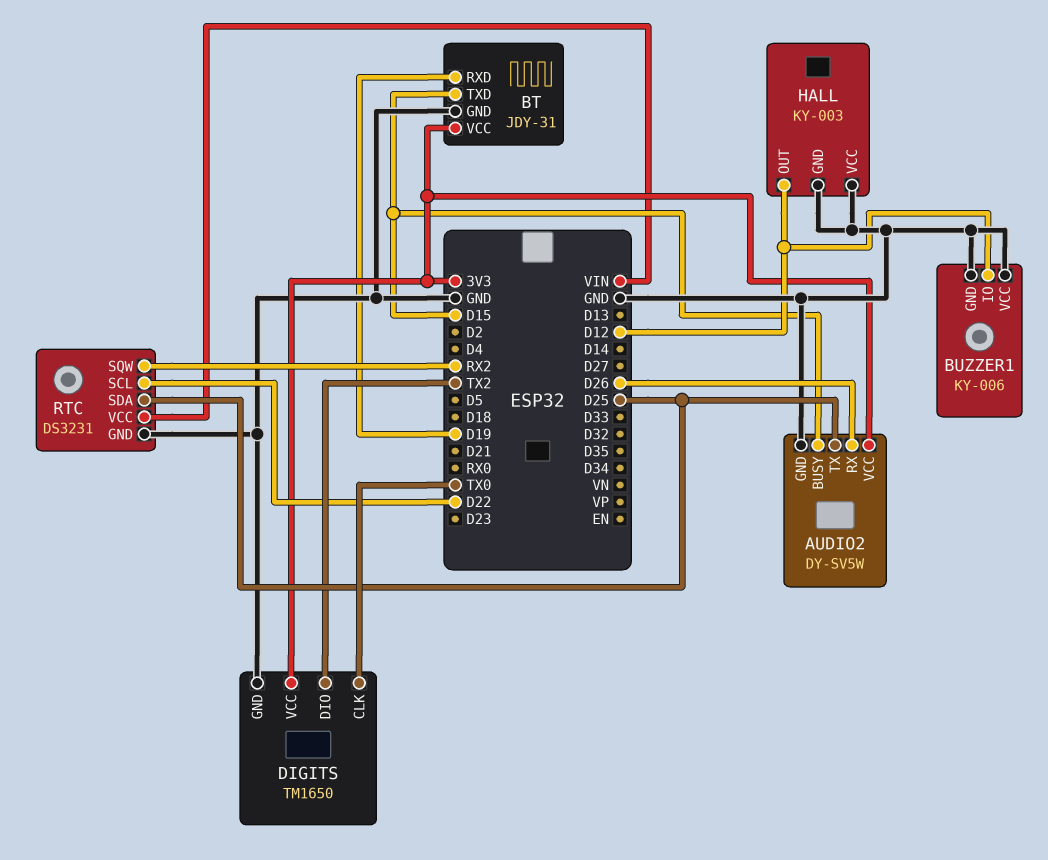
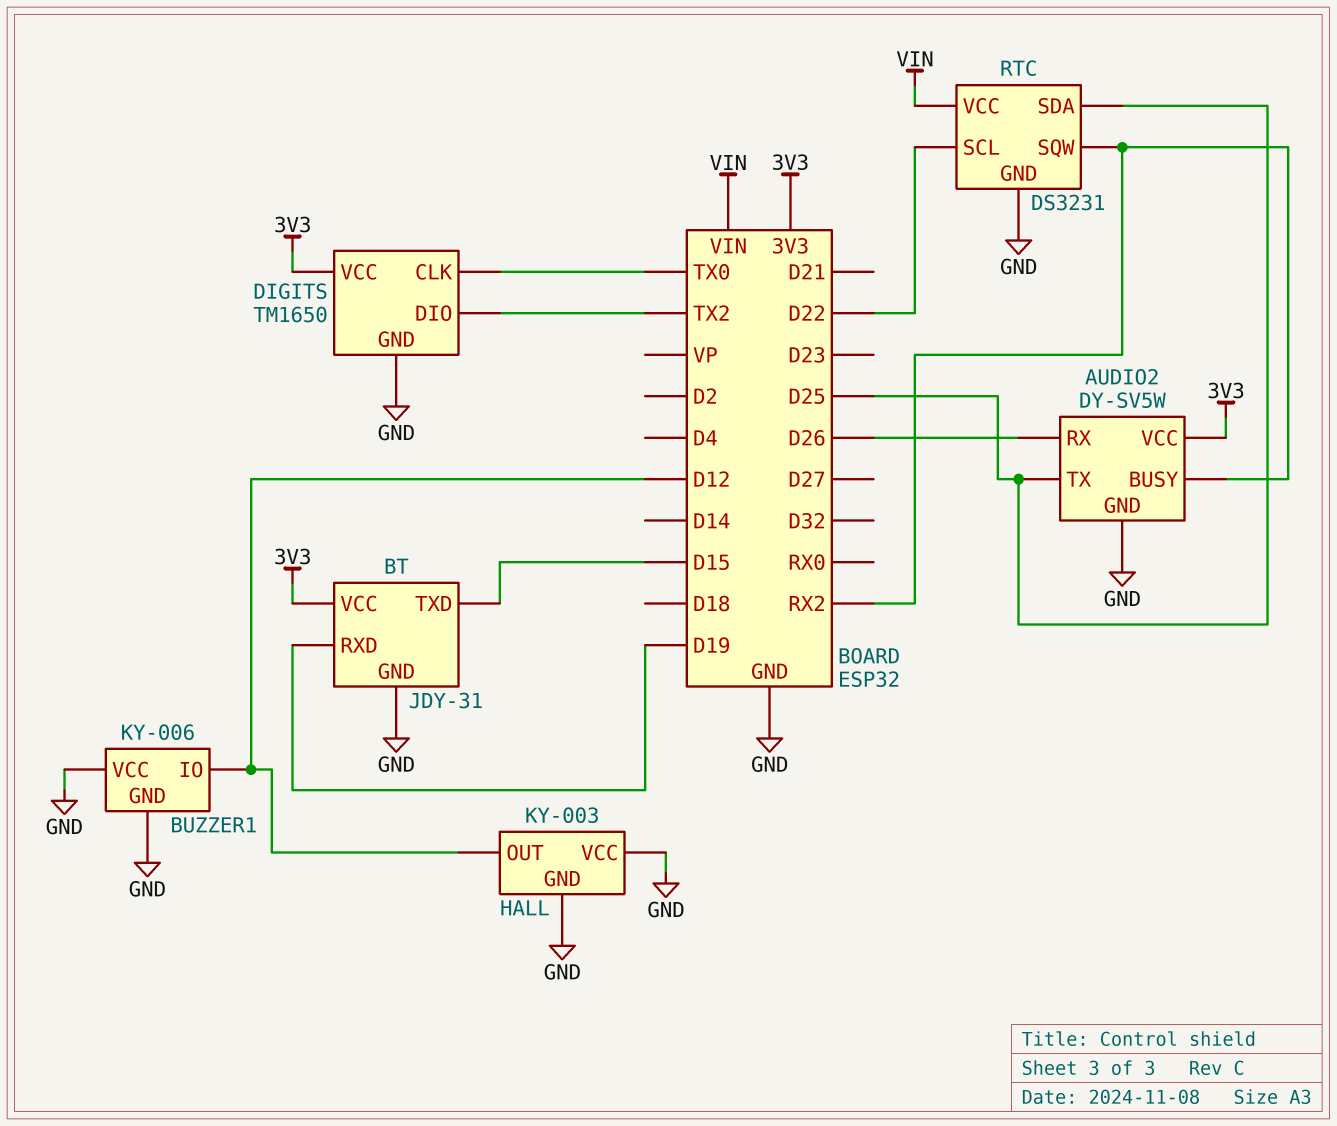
AUDIO2 pin BUSY: D15 -> RX2

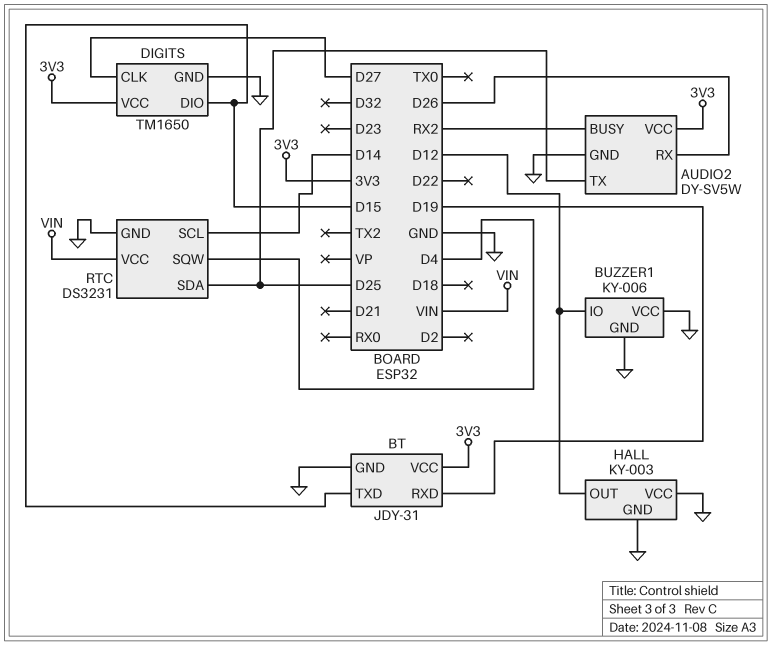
DIGITS pin CLK: TX0 -> D27
DIGITS pin DIO: TX2 -> D15
RTC pin SCL: D22 -> D14
RTC pin SQW: RX2 -> D4

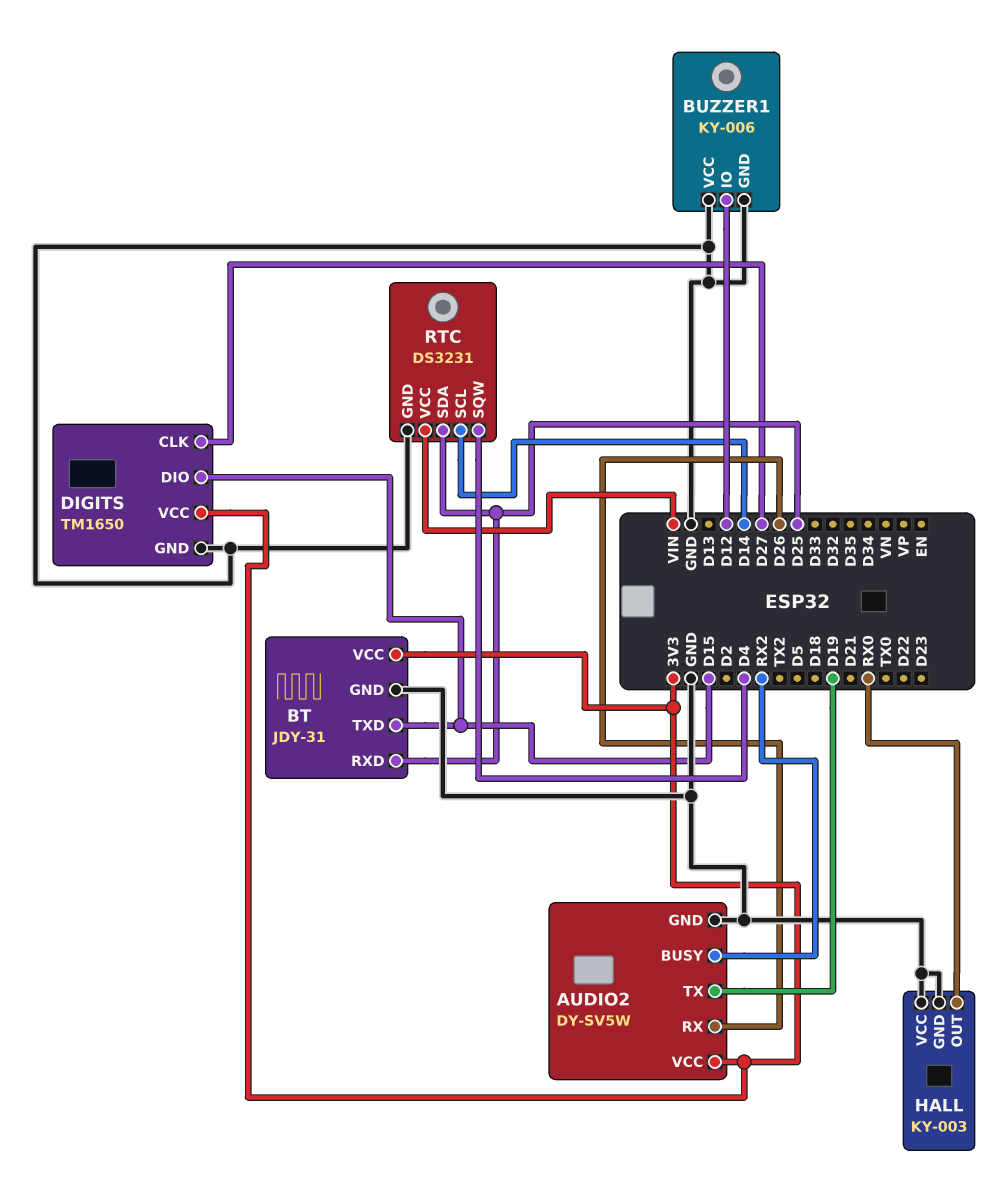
AUDIO2 pin TX: D25 -> D19
BT pin RXD: D19 -> D25
HALL pin OUT: D12 -> RX0

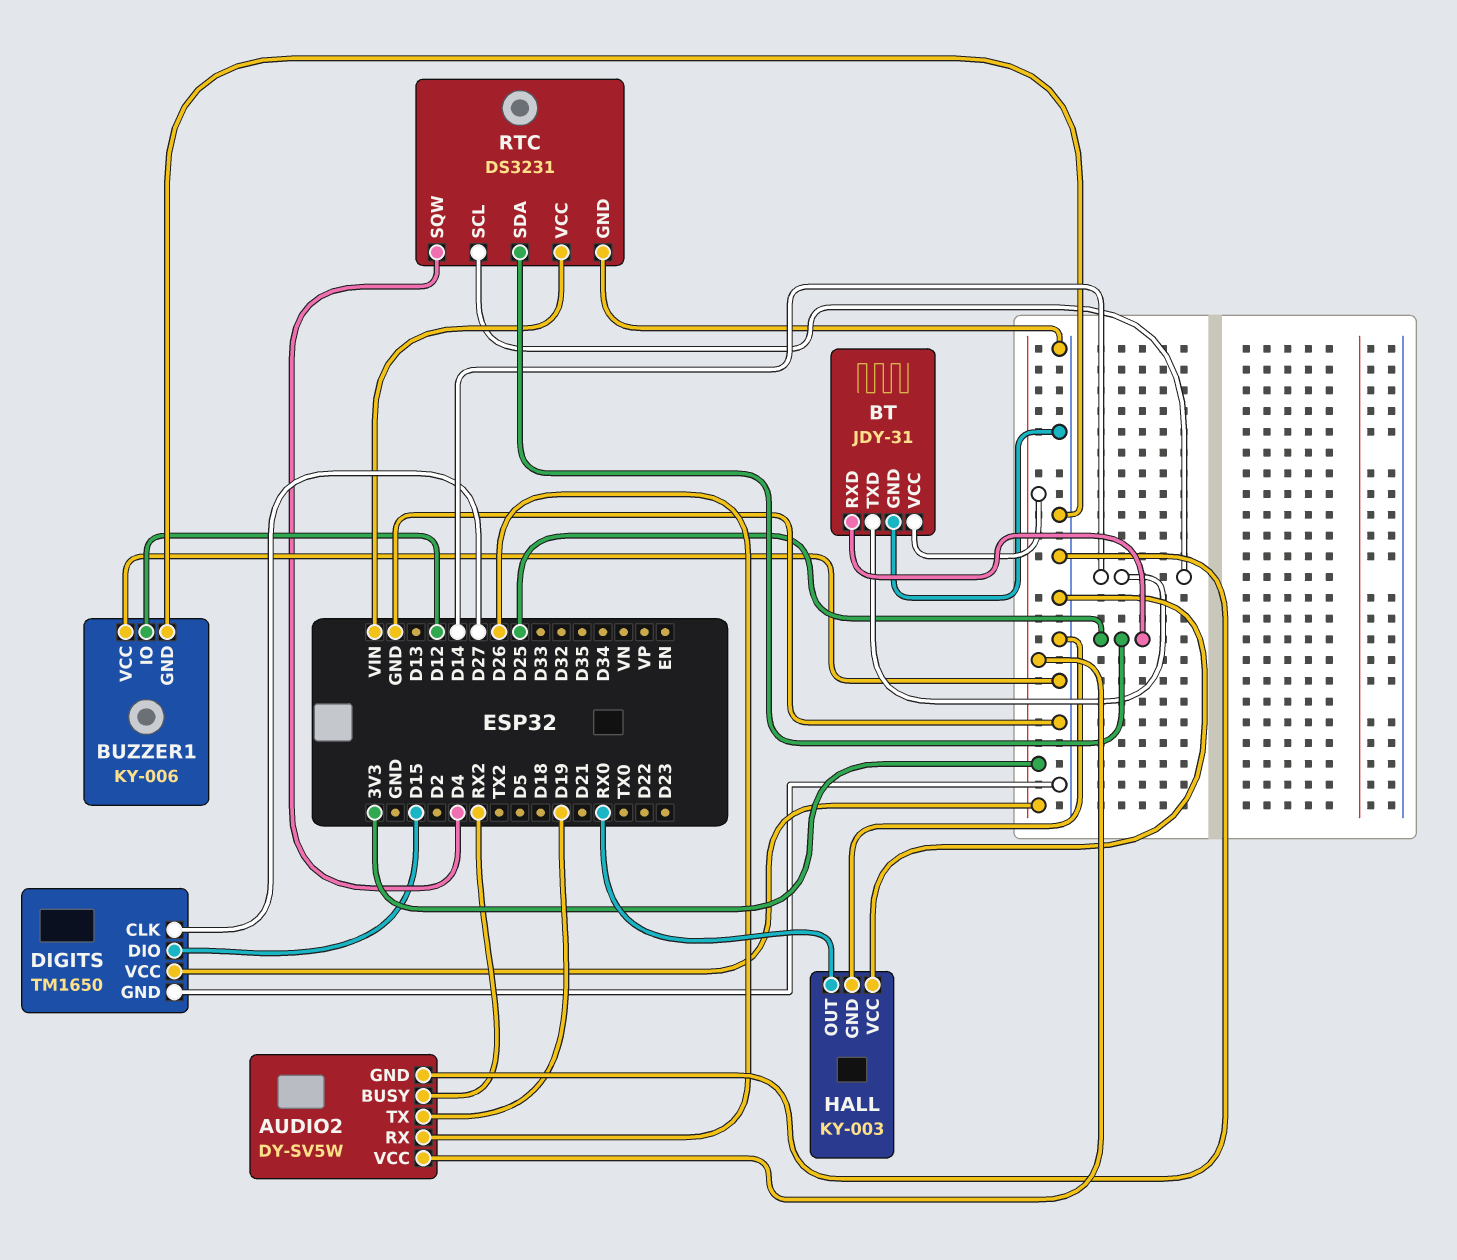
BT pin TXD: D15 -> D14

